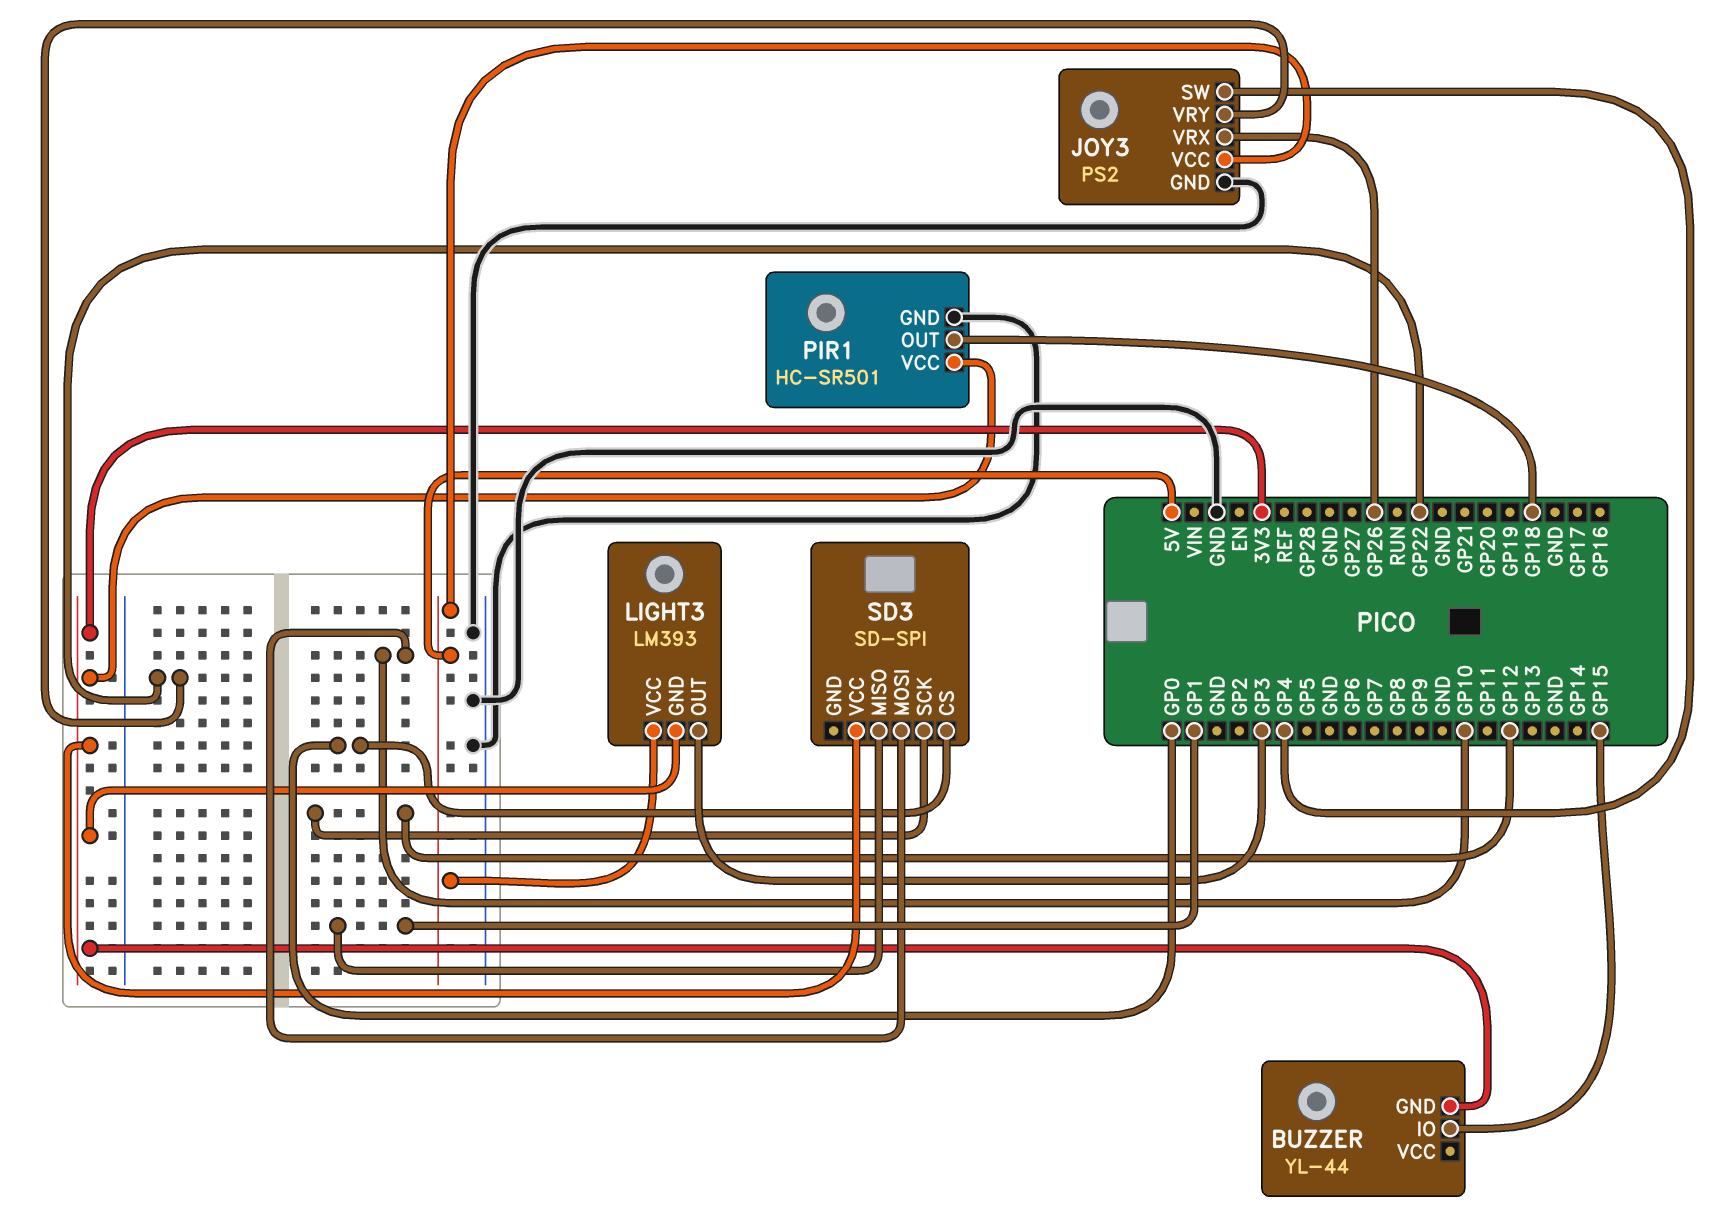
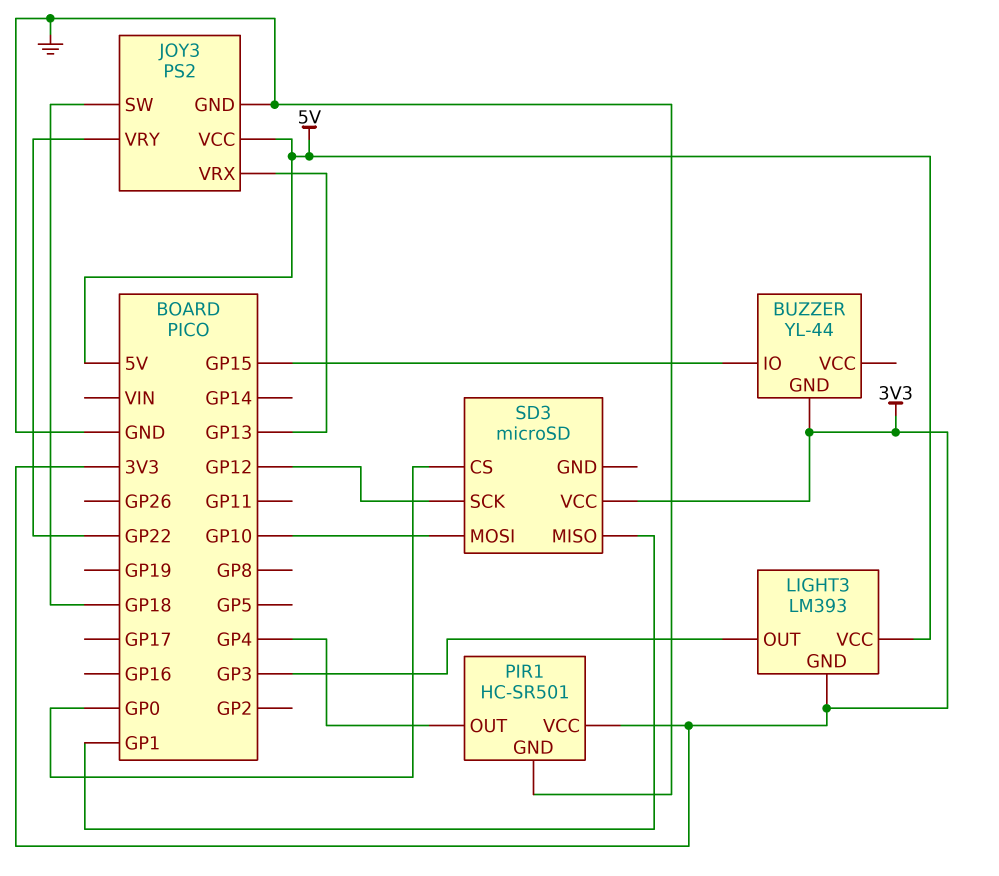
JOY3 pin SW: GP4 -> GP18
JOY3 pin VRX: GP26 -> GP13
PIR1 pin OUT: GP18 -> GP4
SD3: SD-SPI -> microSD

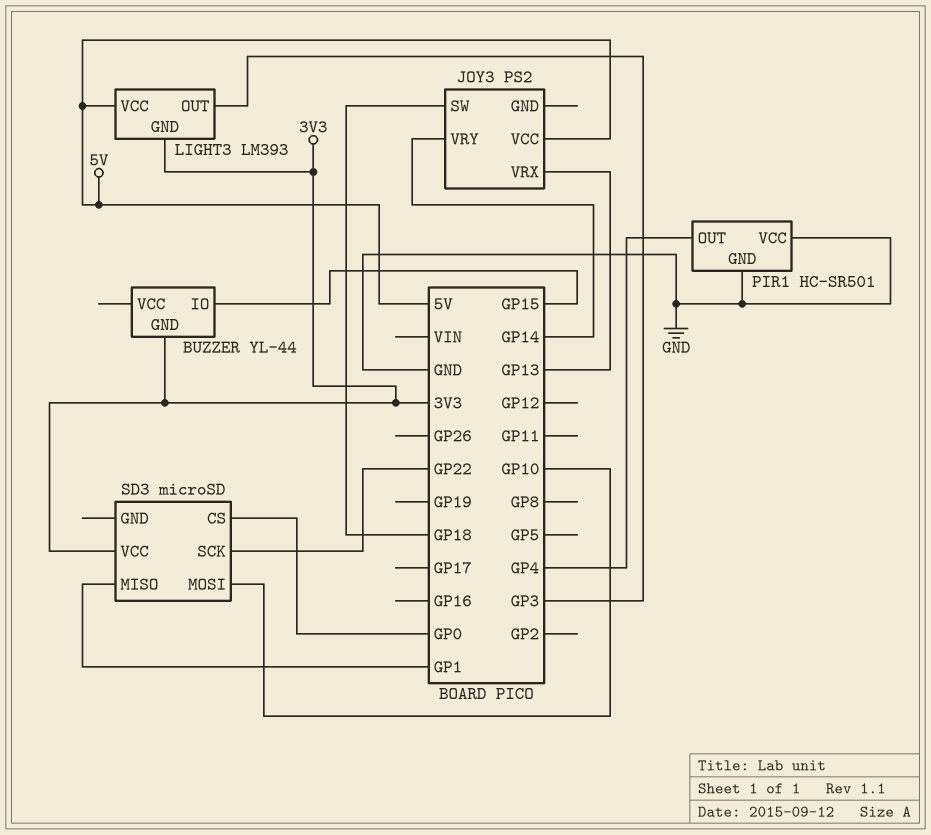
JOY3 pin GND: GND -> none
JOY3 pin VRY: GP22 -> GP14
PIR1 pin VCC: 3V3 -> GND
SD3 pin SCK: GP12 -> GP22

